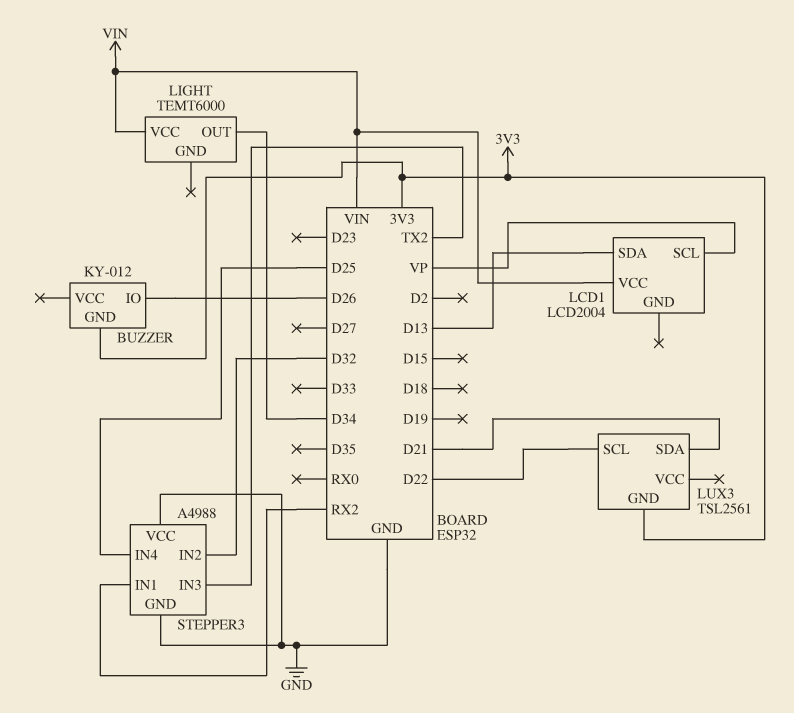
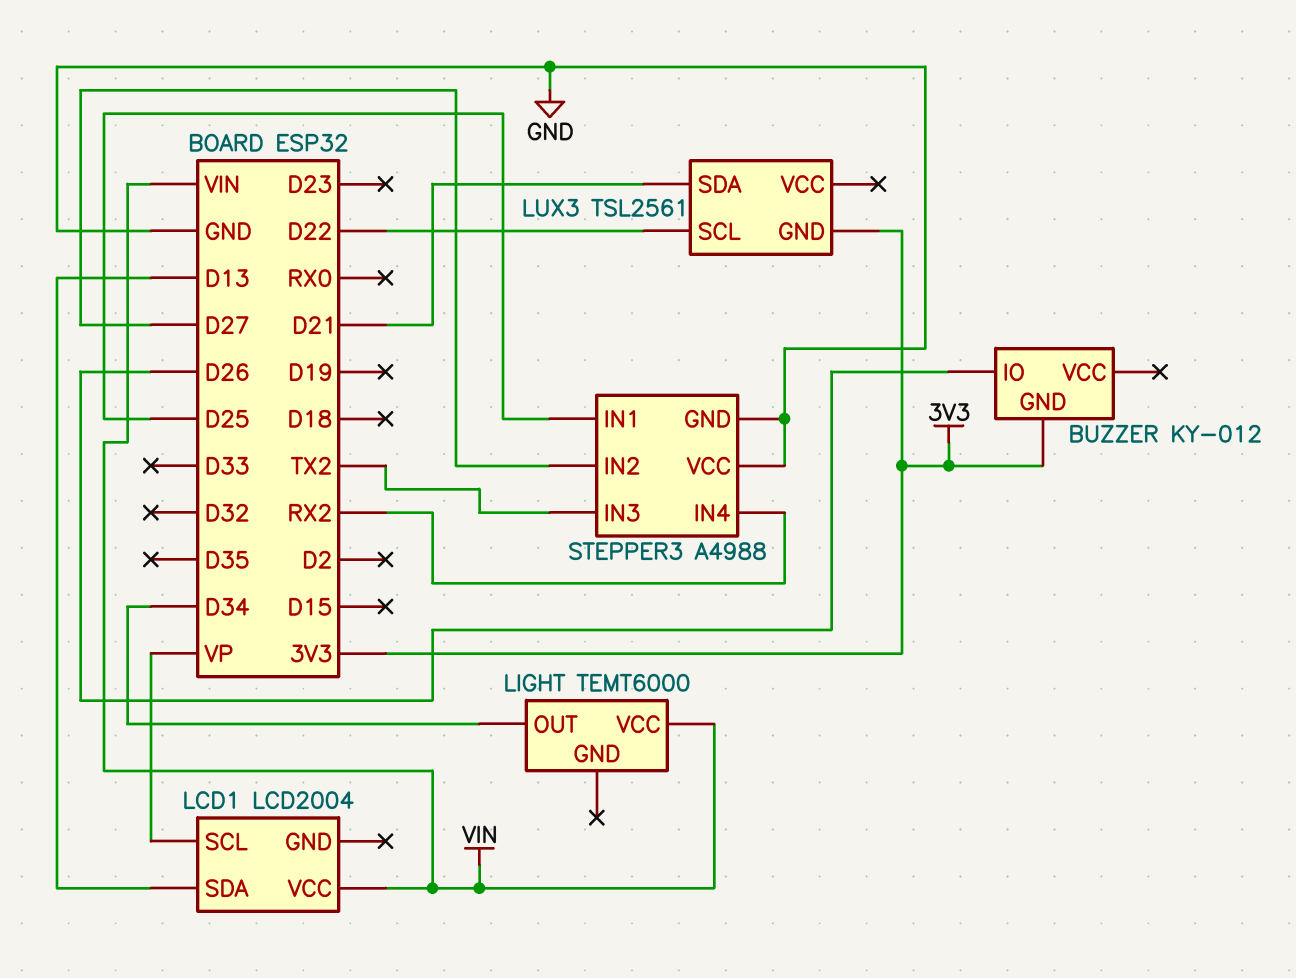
STEPPER3 pin IN1: RX2 -> D25
STEPPER3 pin IN2: D32 -> D27
STEPPER3 pin IN4: D25 -> RX2

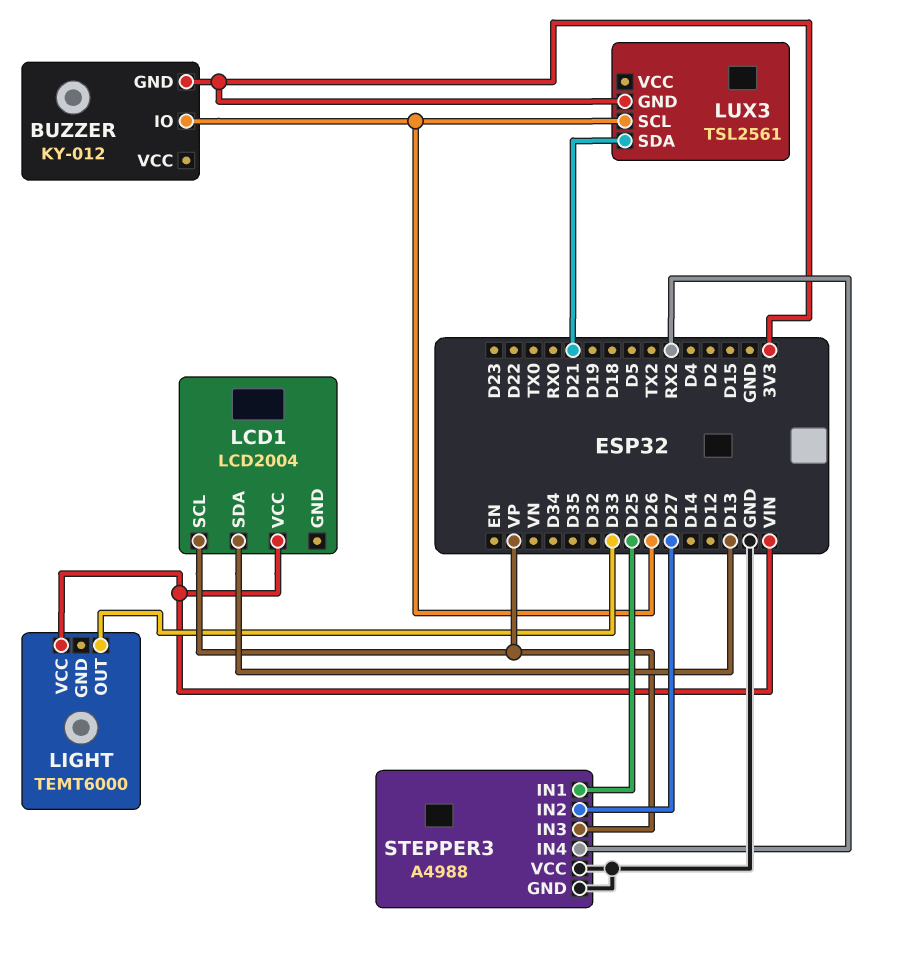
LIGHT pin OUT: D34 -> D33
LUX3 pin SCL: D22 -> D26
STEPPER3 pin IN3: TX2 -> VP

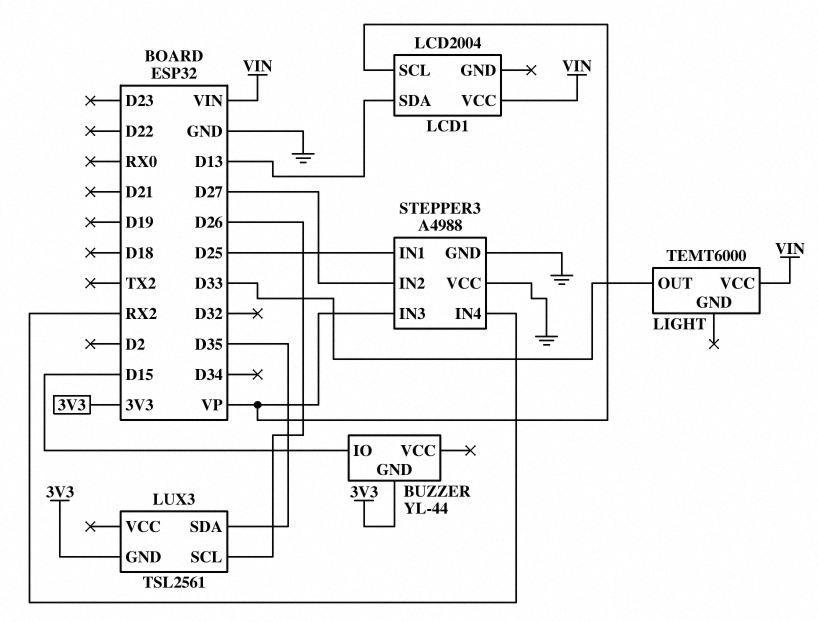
BUZZER: KY-012 -> YL-44
BUZZER pin IO: D26 -> D15
LUX3 pin SDA: D21 -> D35

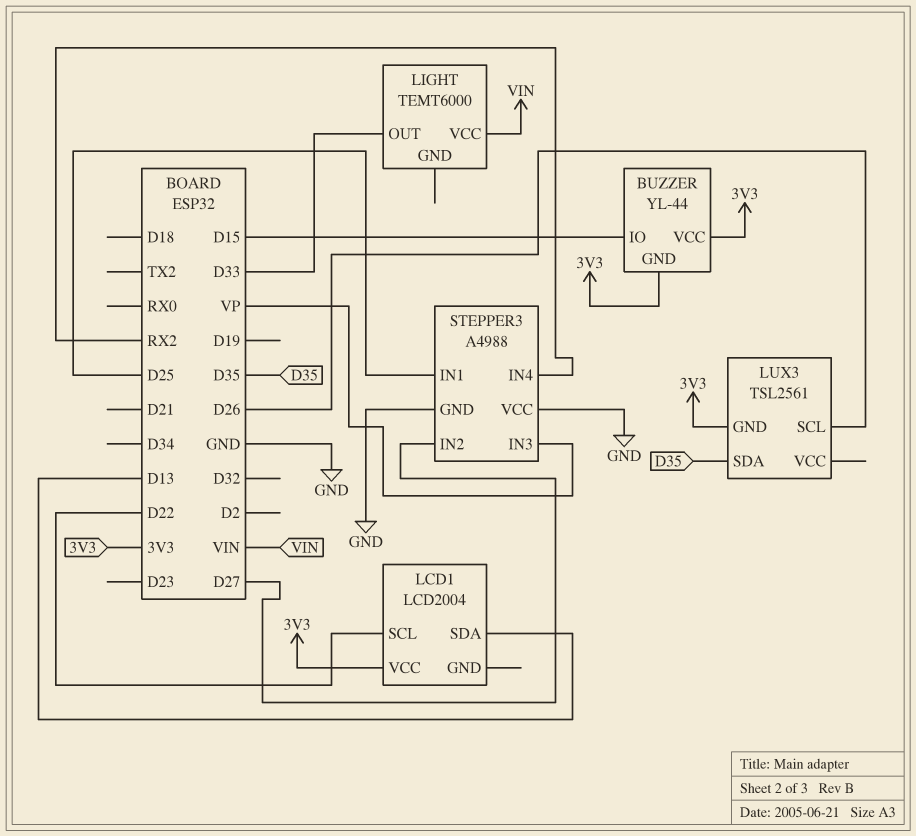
BUZZER pin VCC: none -> 3V3
LCD1 pin SCL: VP -> D22
LCD1 pin VCC: VIN -> 3V3

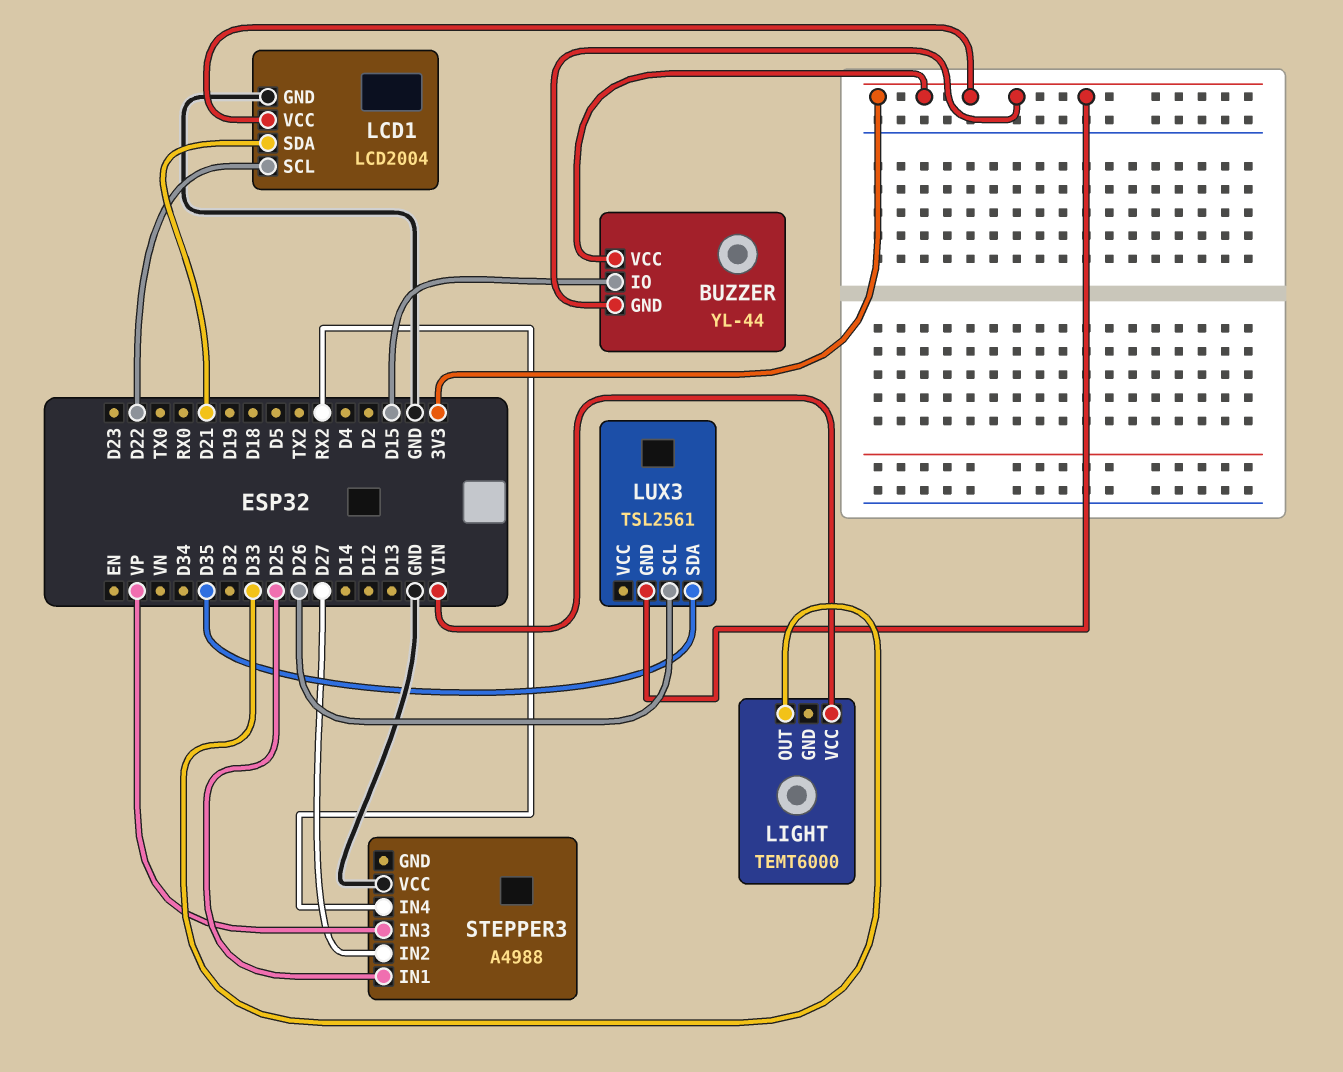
LCD1 pin GND: none -> GND
LCD1 pin SDA: D13 -> D21
STEPPER3 pin GND: GND -> none

